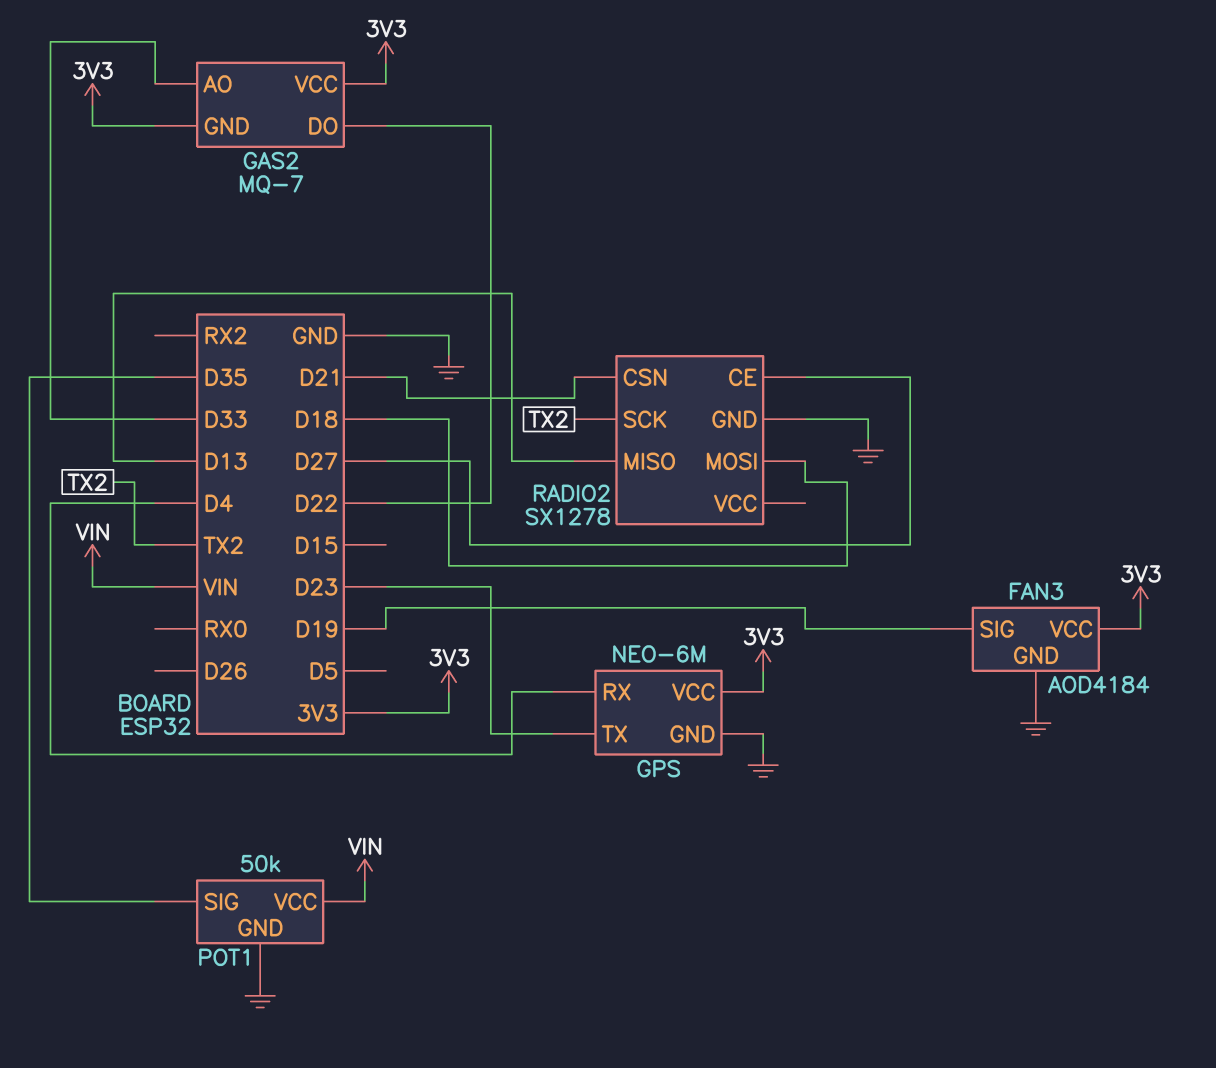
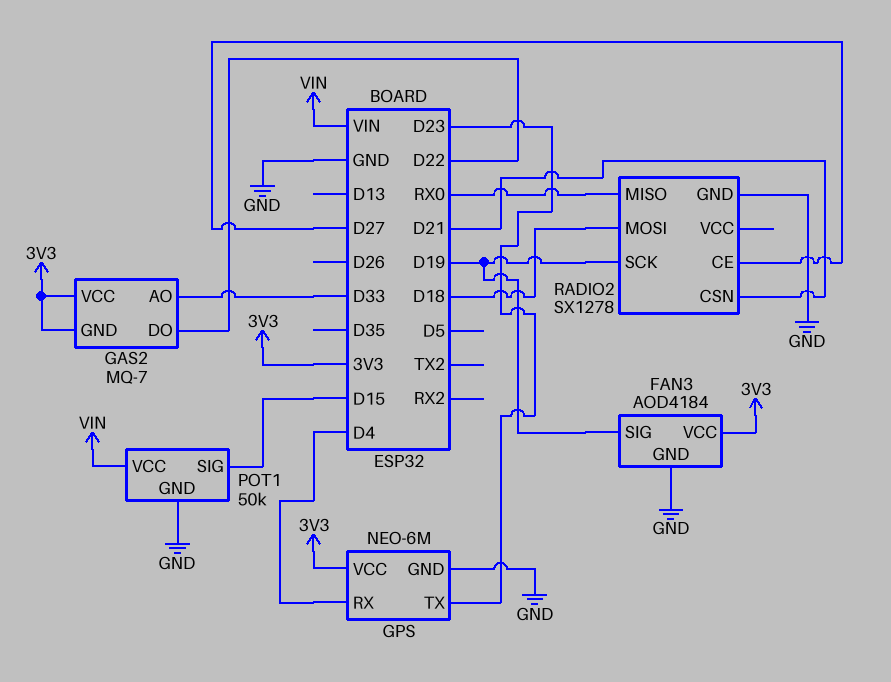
POT1 pin SIG: D35 -> D15
RADIO2 pin MISO: D13 -> RX0
RADIO2 pin SCK: TX2 -> D19

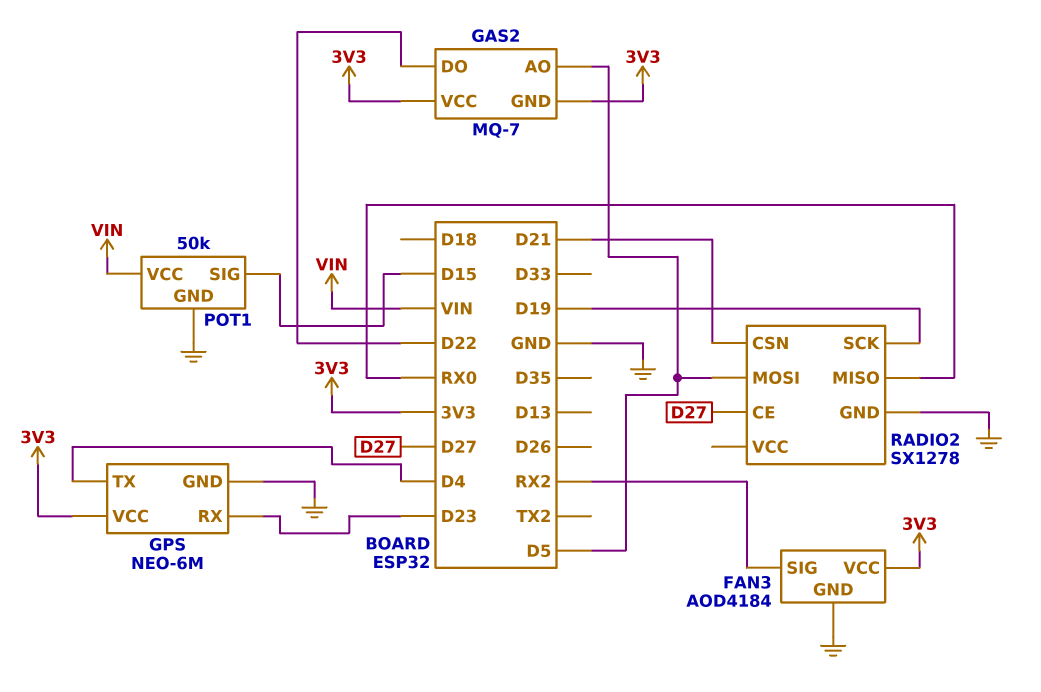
FAN3 pin SIG: D19 -> RX2
GAS2 pin AO: D33 -> D5
GPS pin RX: D4 -> D23
GPS pin TX: D23 -> D4
RADIO2 pin MOSI: D18 -> D5

